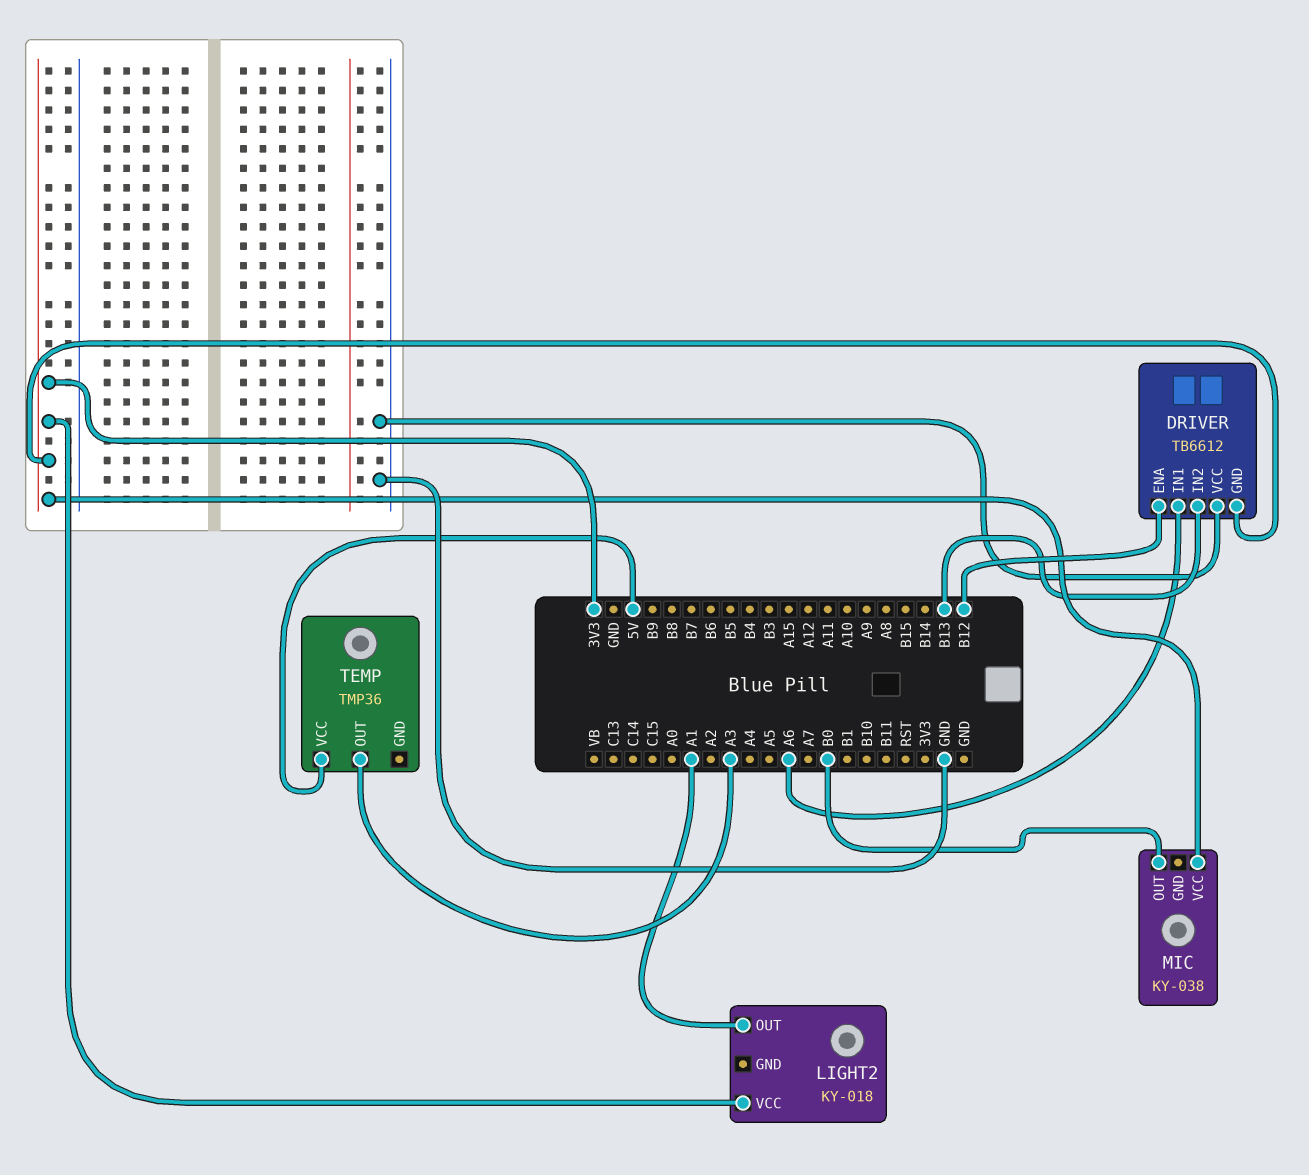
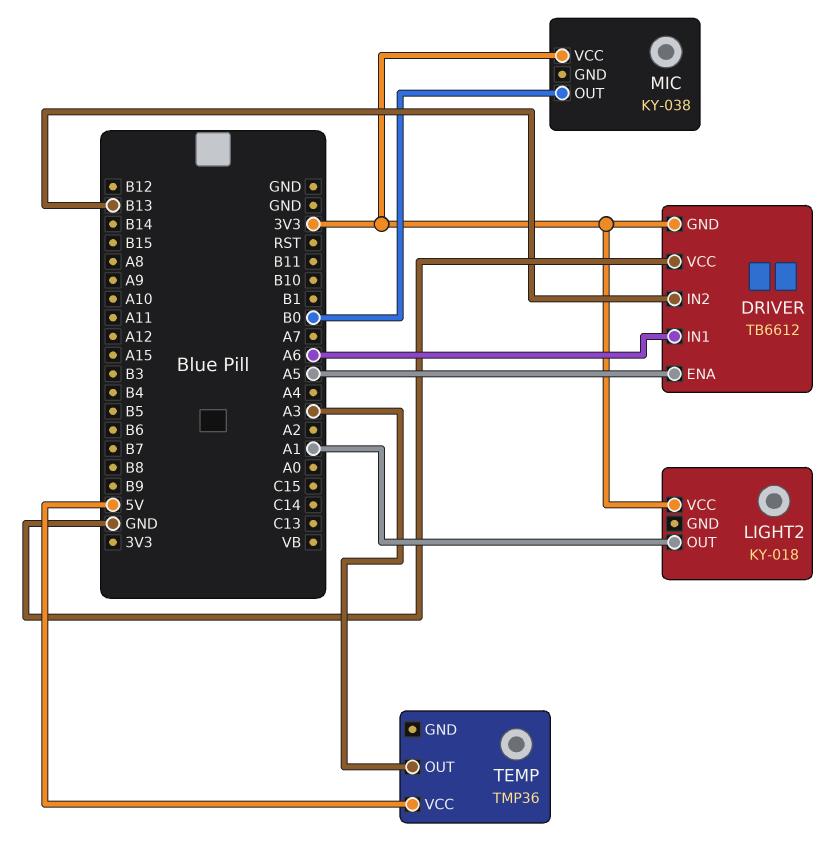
DRIVER pin ENA: B12 -> A5

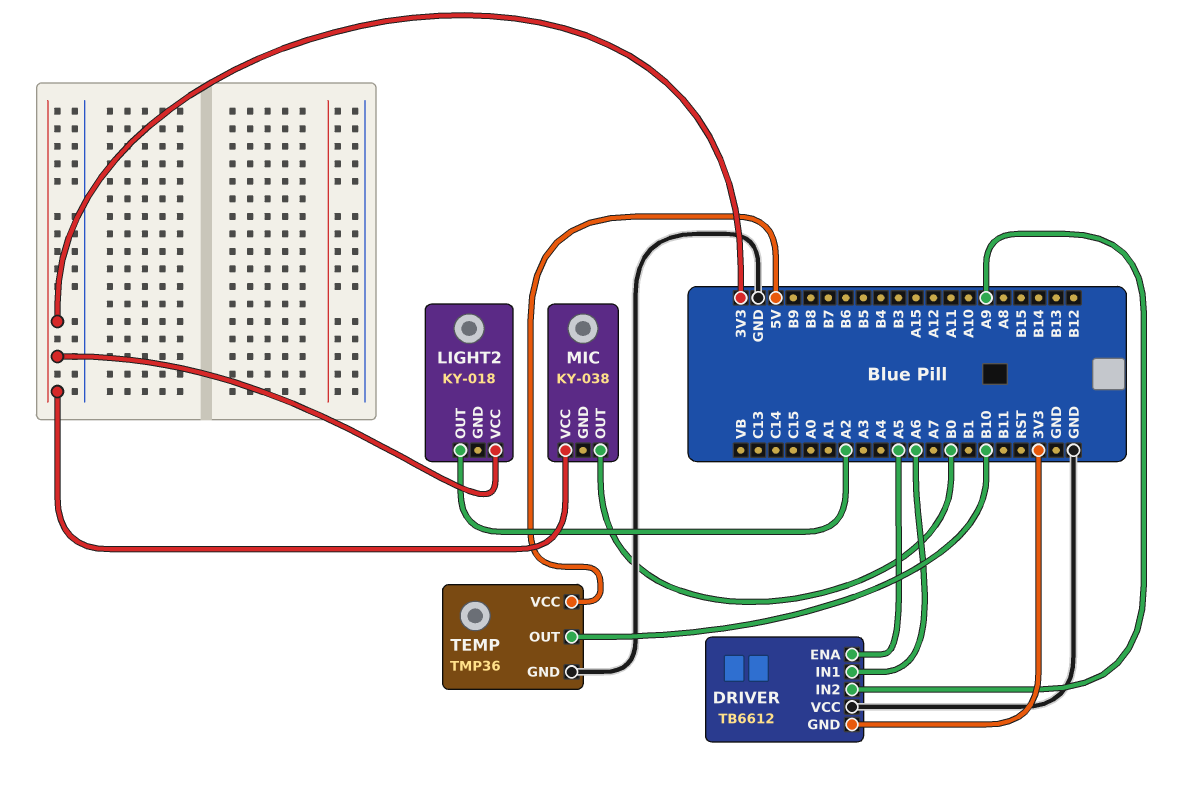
DRIVER pin IN2: B13 -> A9
LIGHT2 pin OUT: A1 -> A2
TEMP pin GND: none -> GND
TEMP pin OUT: A3 -> B10

